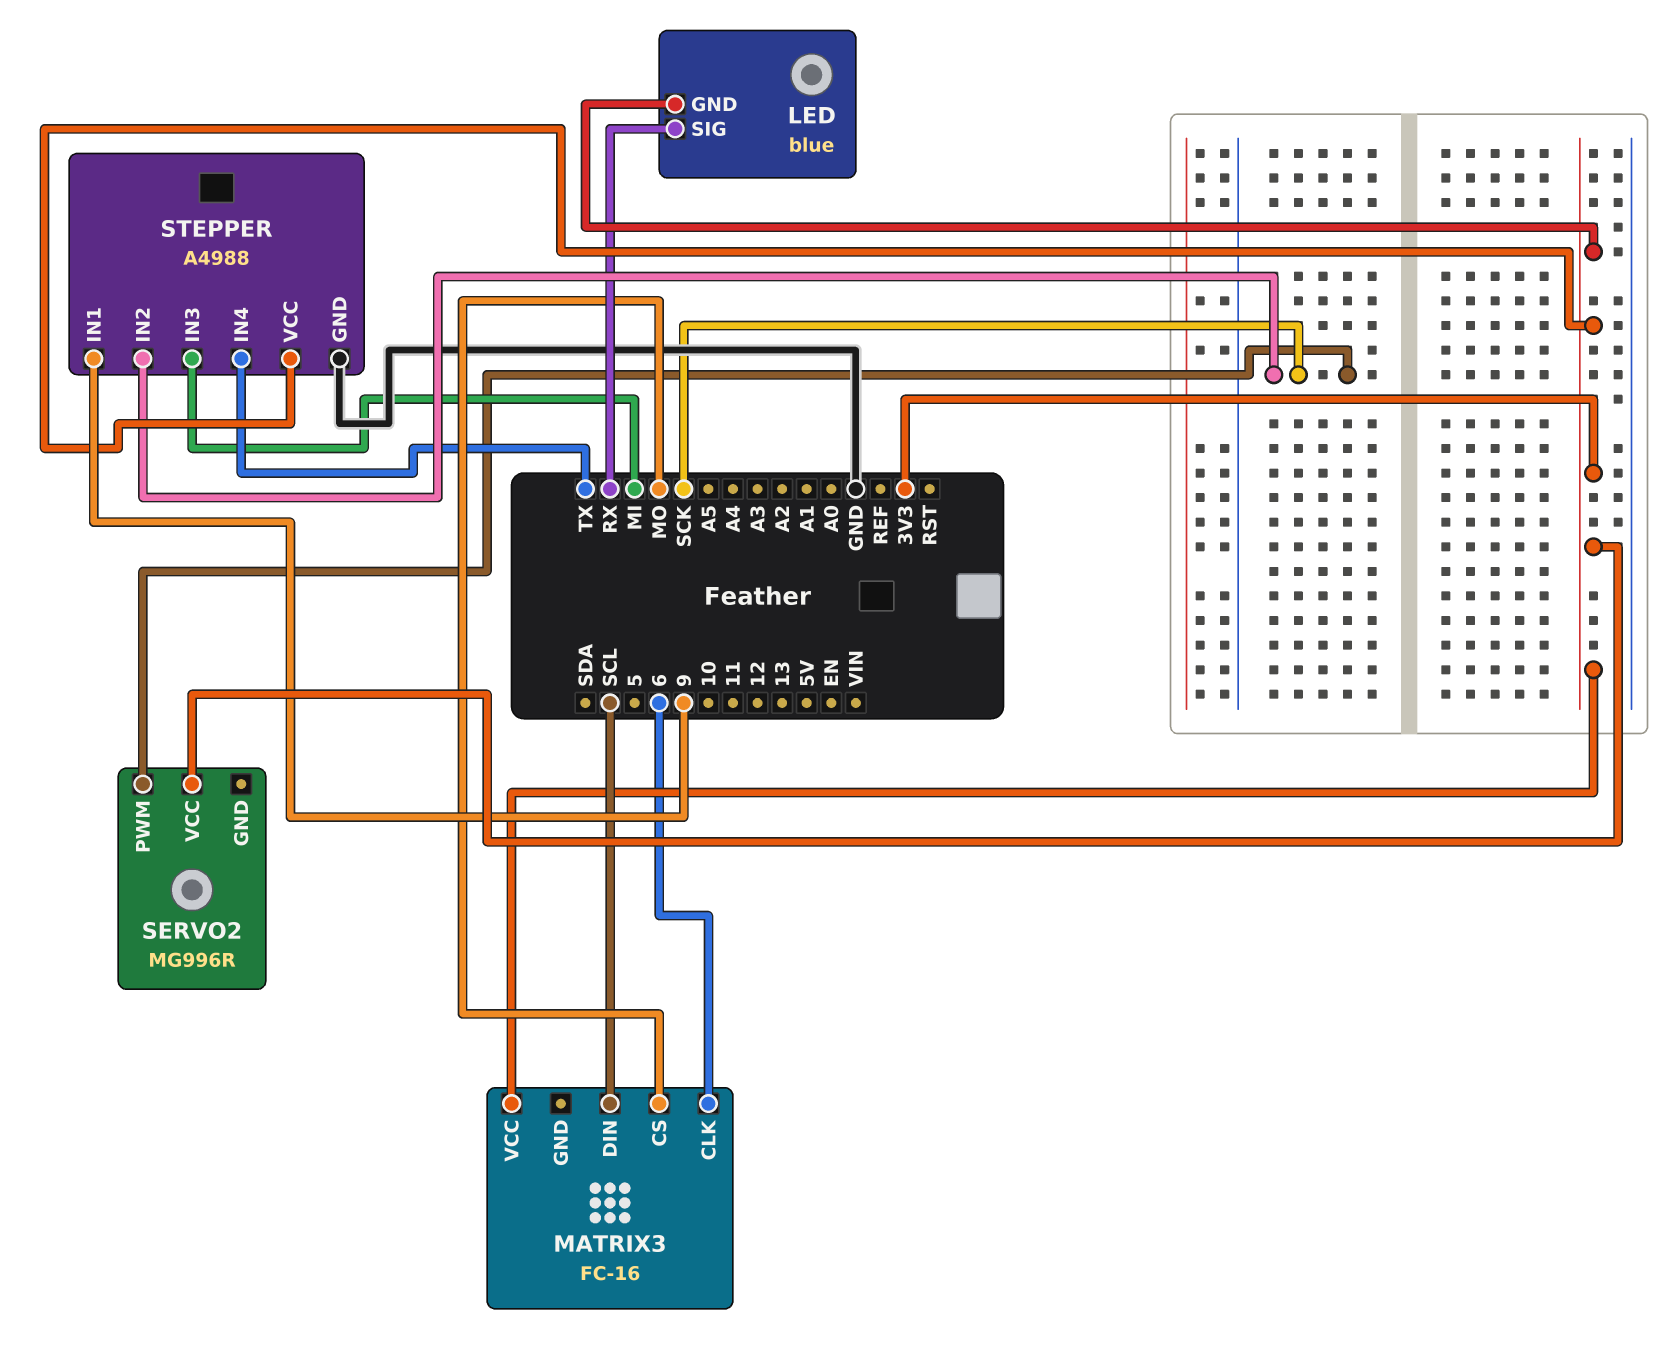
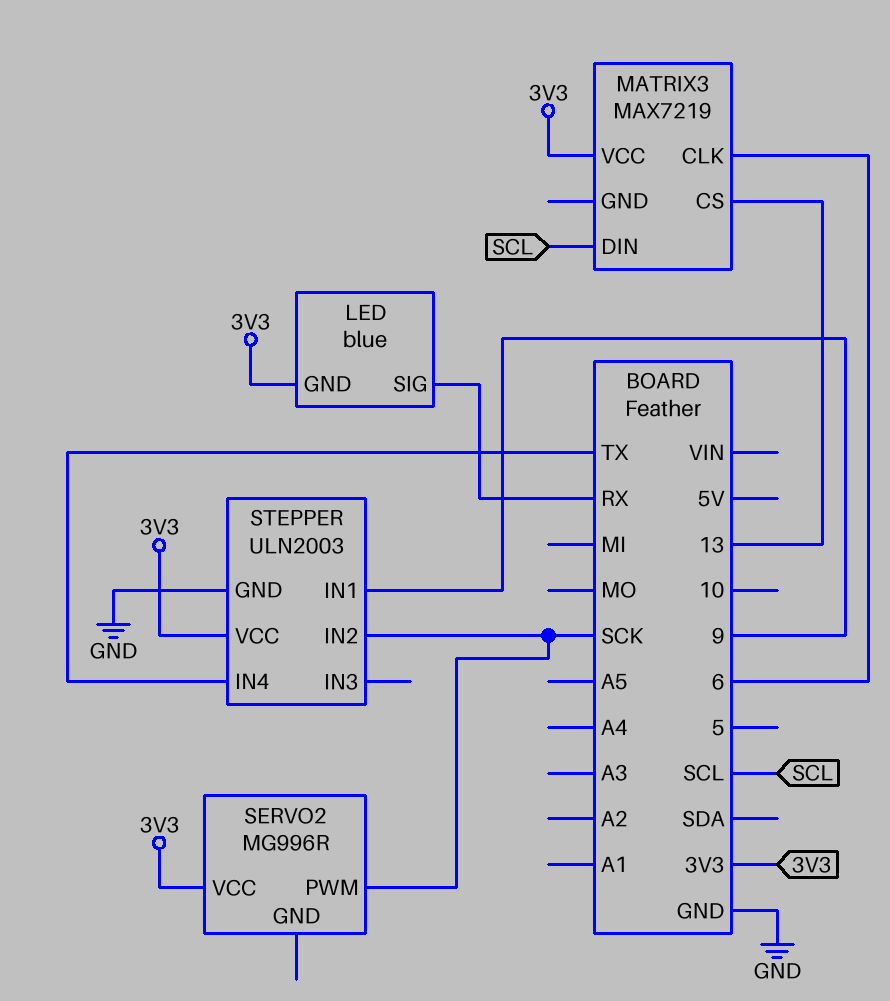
MATRIX3: FC-16 -> MAX7219
MATRIX3 pin CS: MO -> 13
STEPPER: A4988 -> ULN2003
STEPPER pin IN3: MI -> none

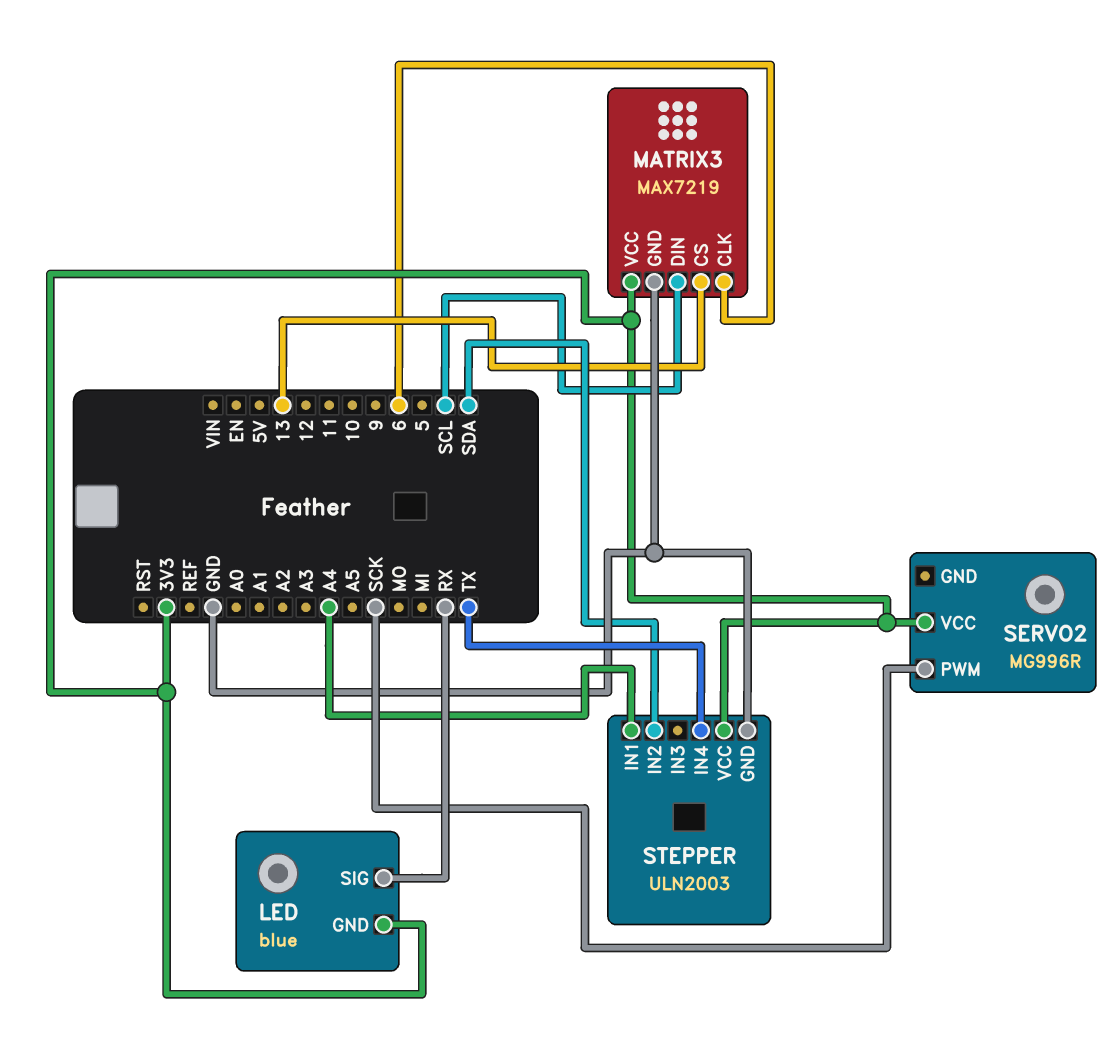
MATRIX3 pin GND: none -> GND
STEPPER pin IN1: 9 -> A4
STEPPER pin IN2: SCK -> SDA

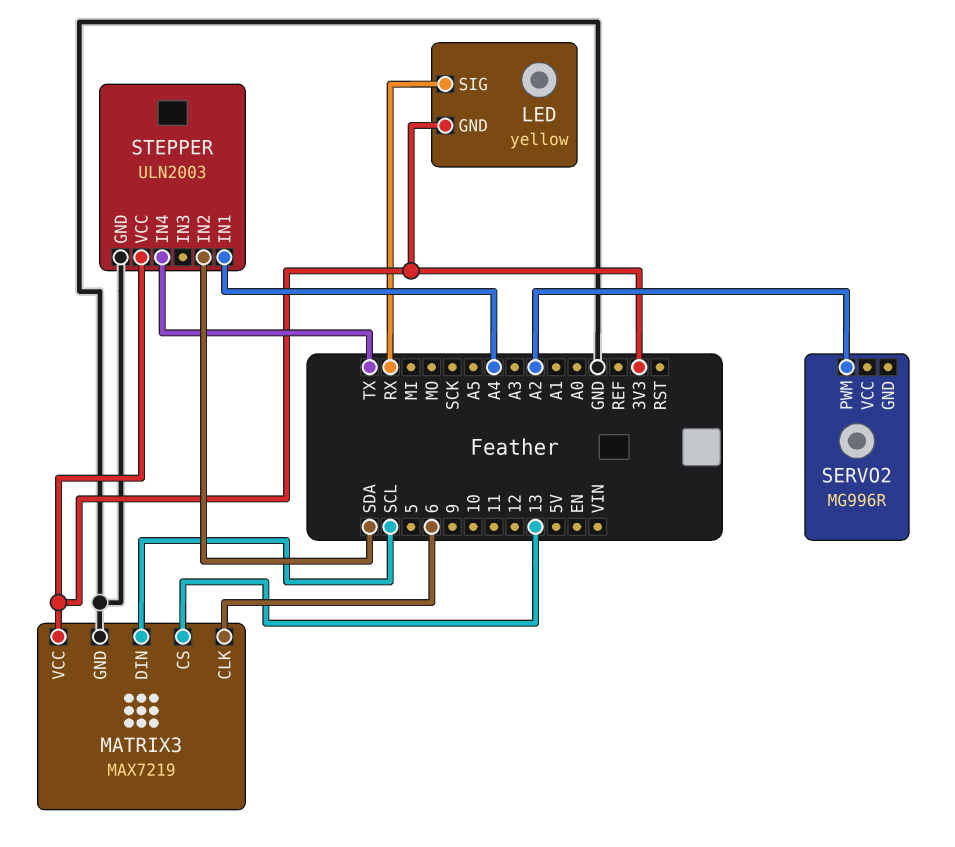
LED: blue -> yellow
SERVO2 pin PWM: SCK -> A2
SERVO2 pin VCC: 3V3 -> none

